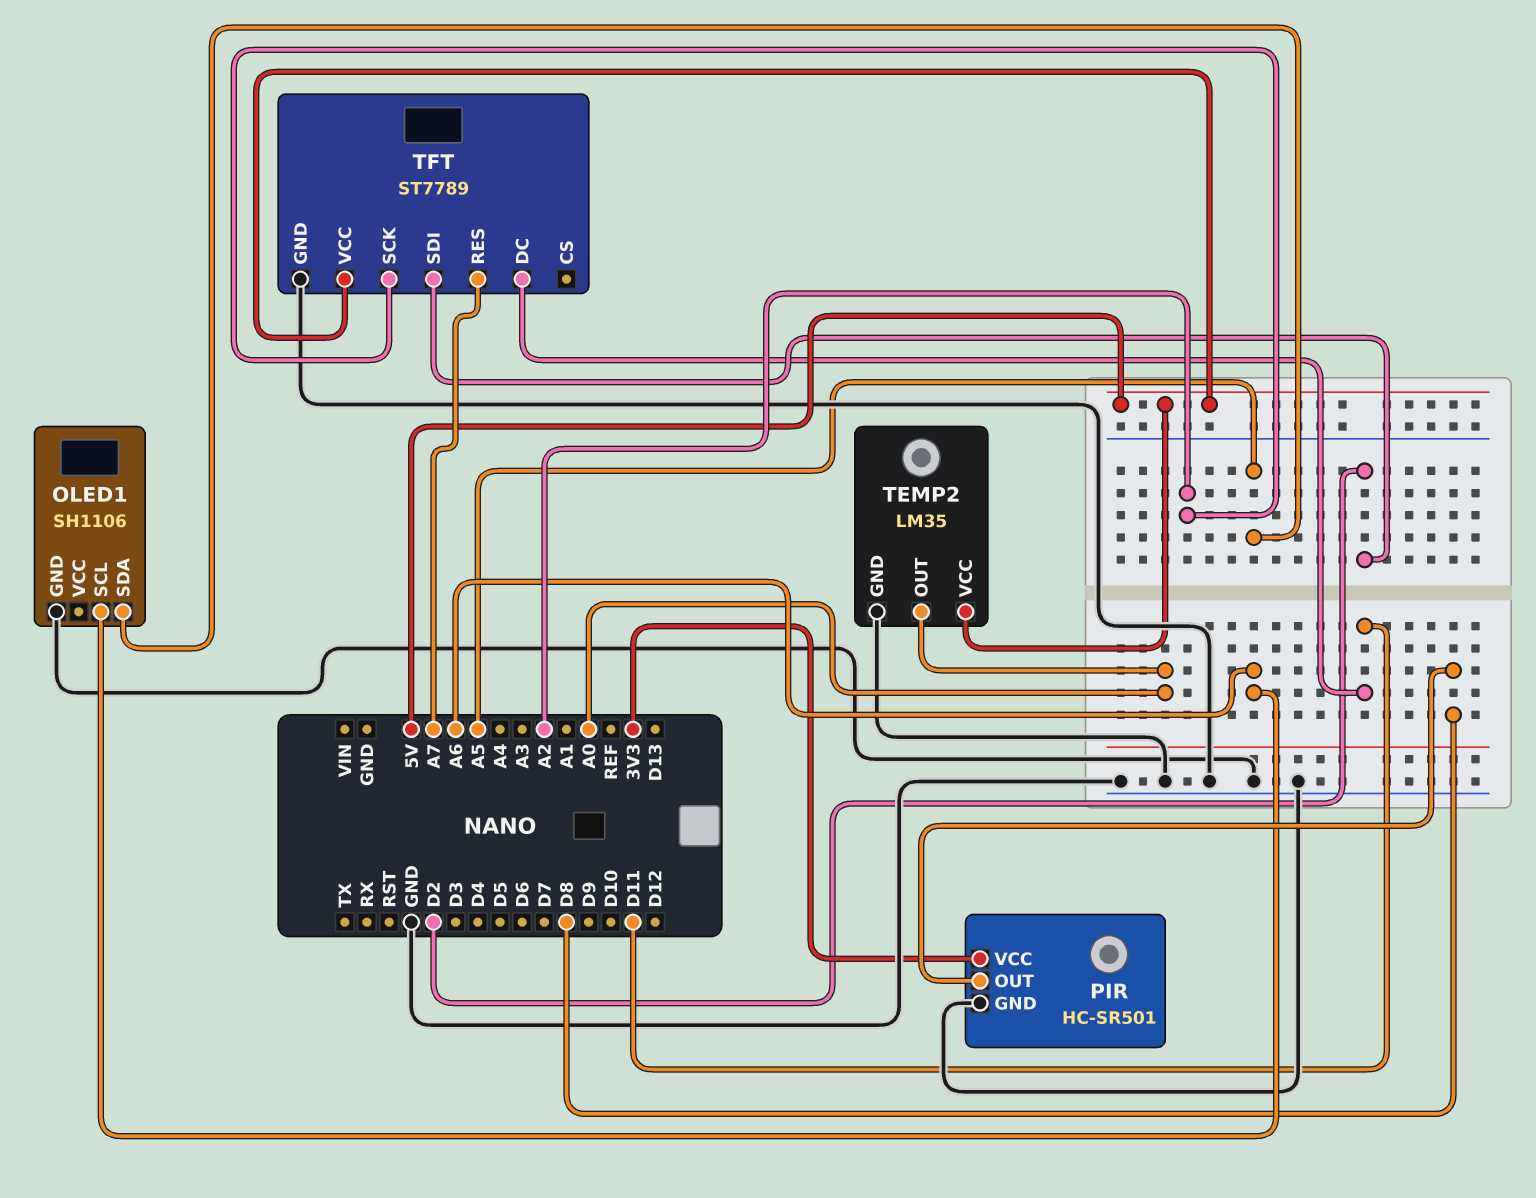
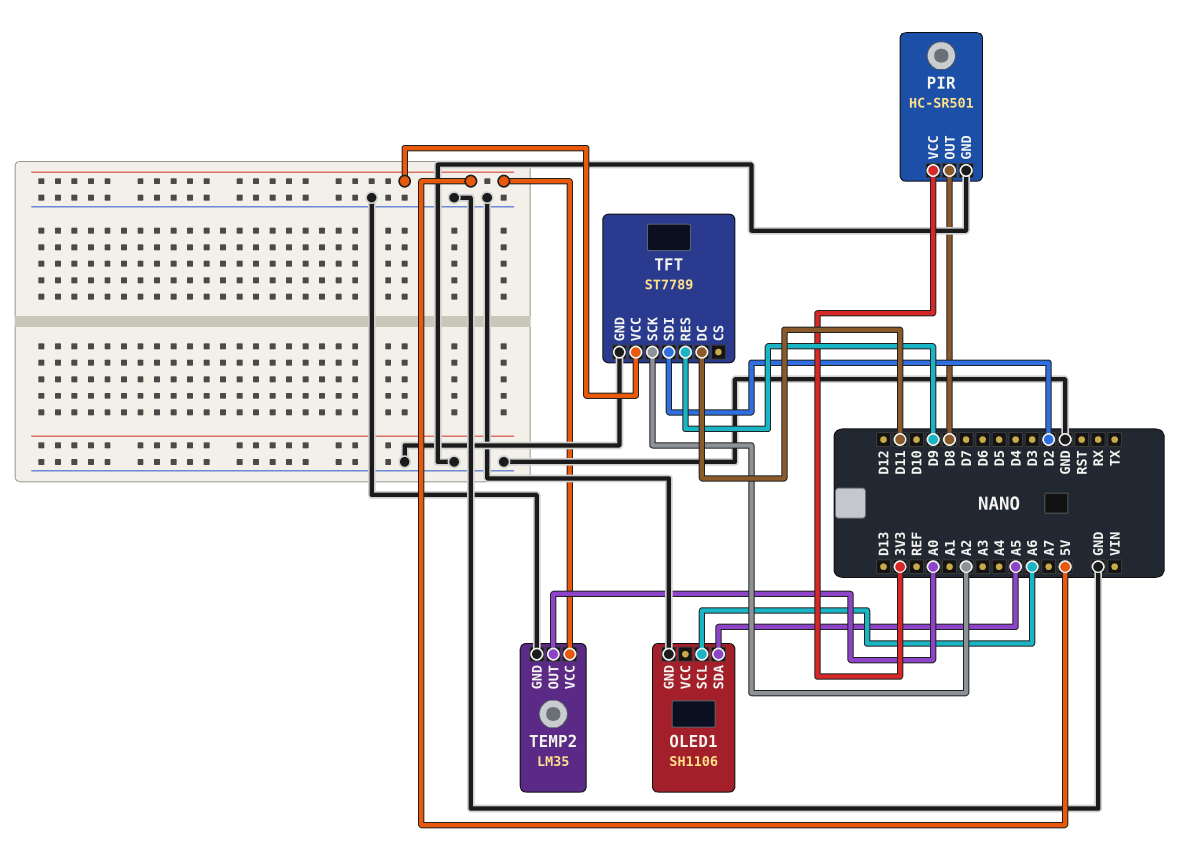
TFT pin RES: A7 -> D9

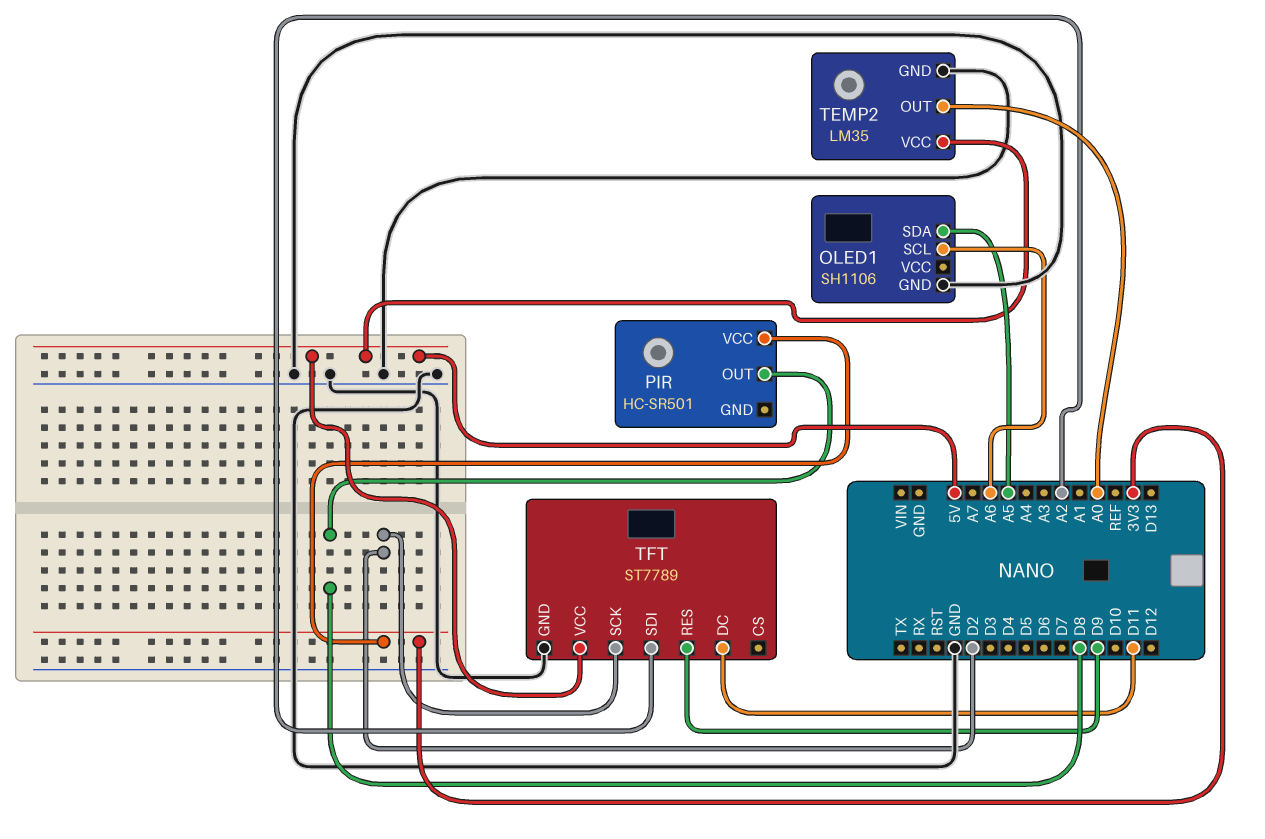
PIR pin GND: GND -> none
TFT pin SCK: A2 -> D2
TFT pin SDI: D2 -> A2

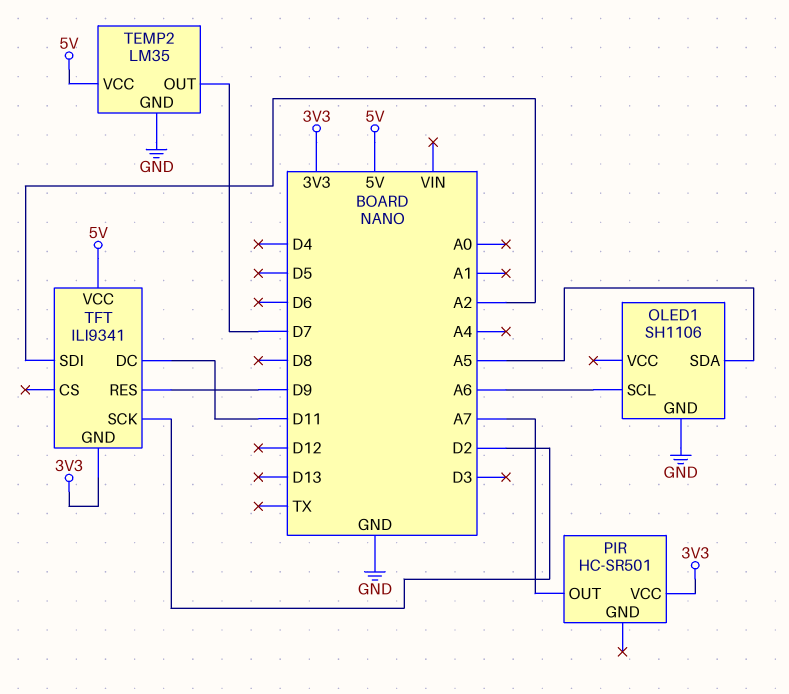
PIR pin OUT: D8 -> A7
TEMP2 pin OUT: A0 -> D7
TFT: ST7789 -> ILI9341
TFT pin GND: GND -> 3V3

